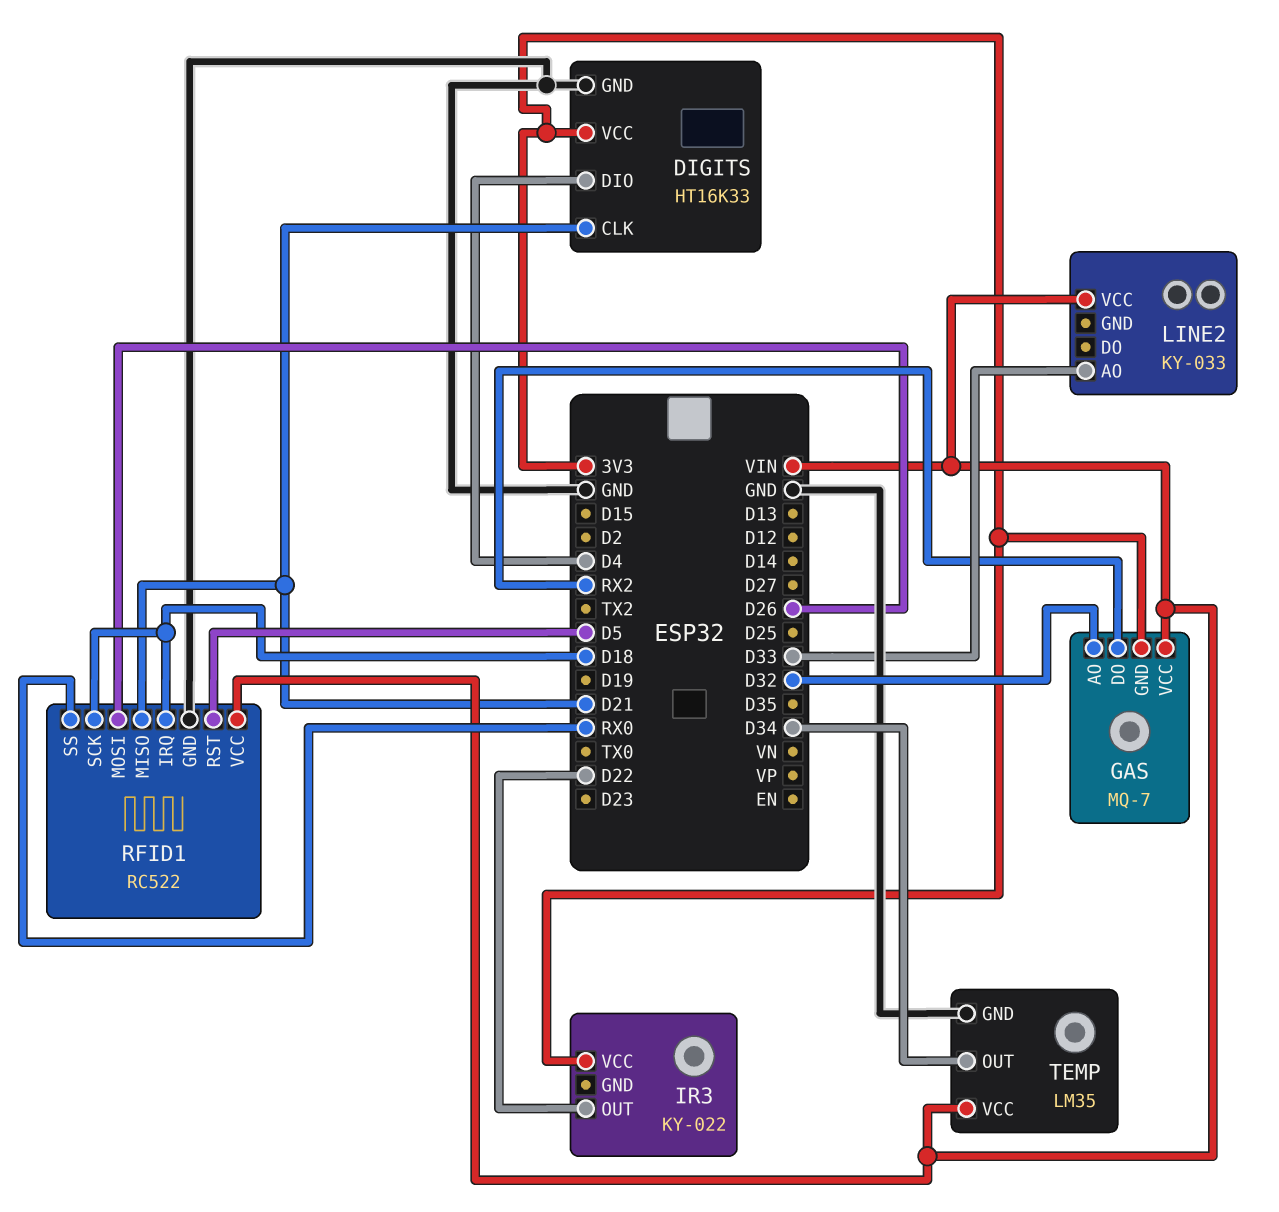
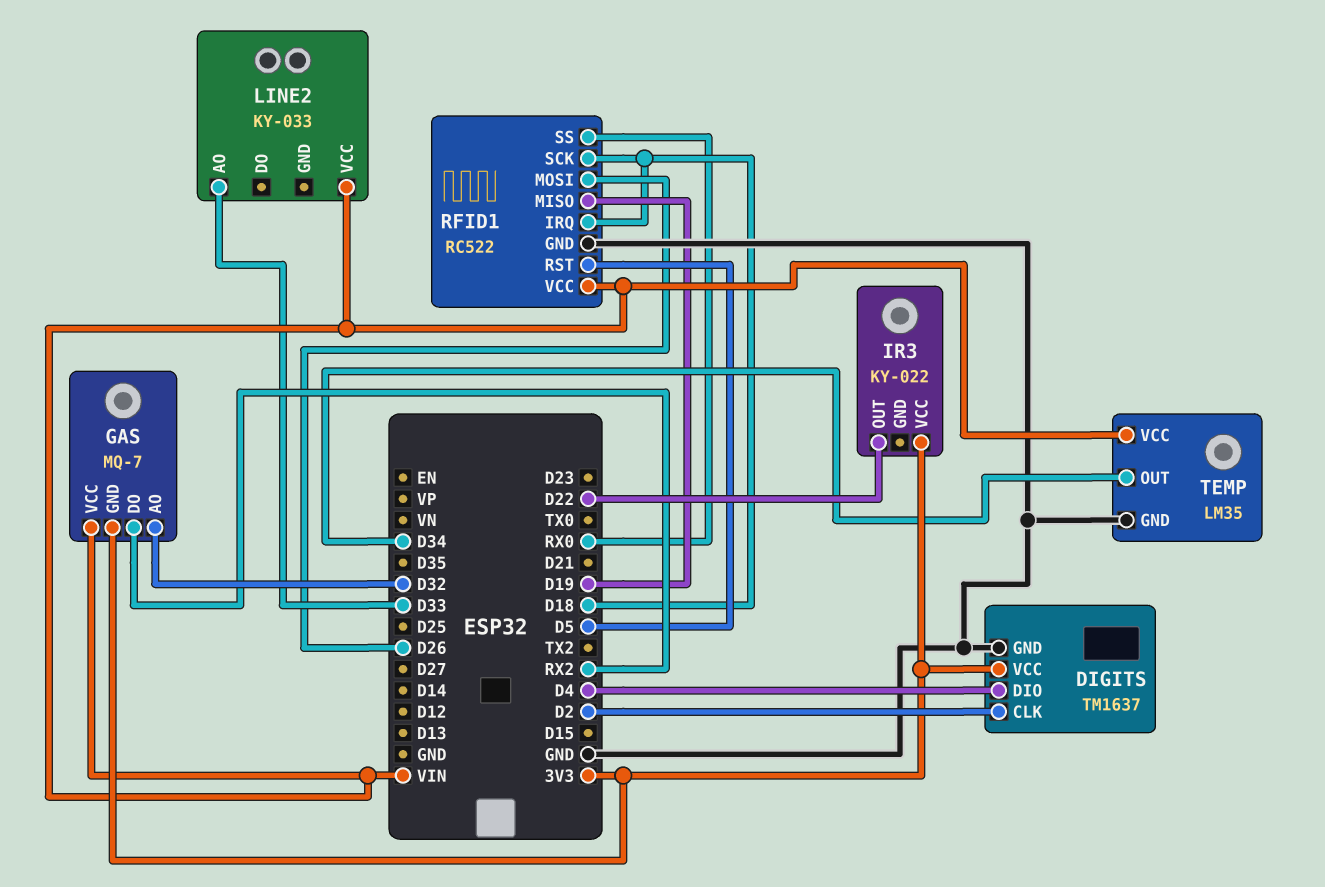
DIGITS: HT16K33 -> TM1637
DIGITS pin CLK: D21 -> D2
RFID1 pin MISO: D21 -> D19

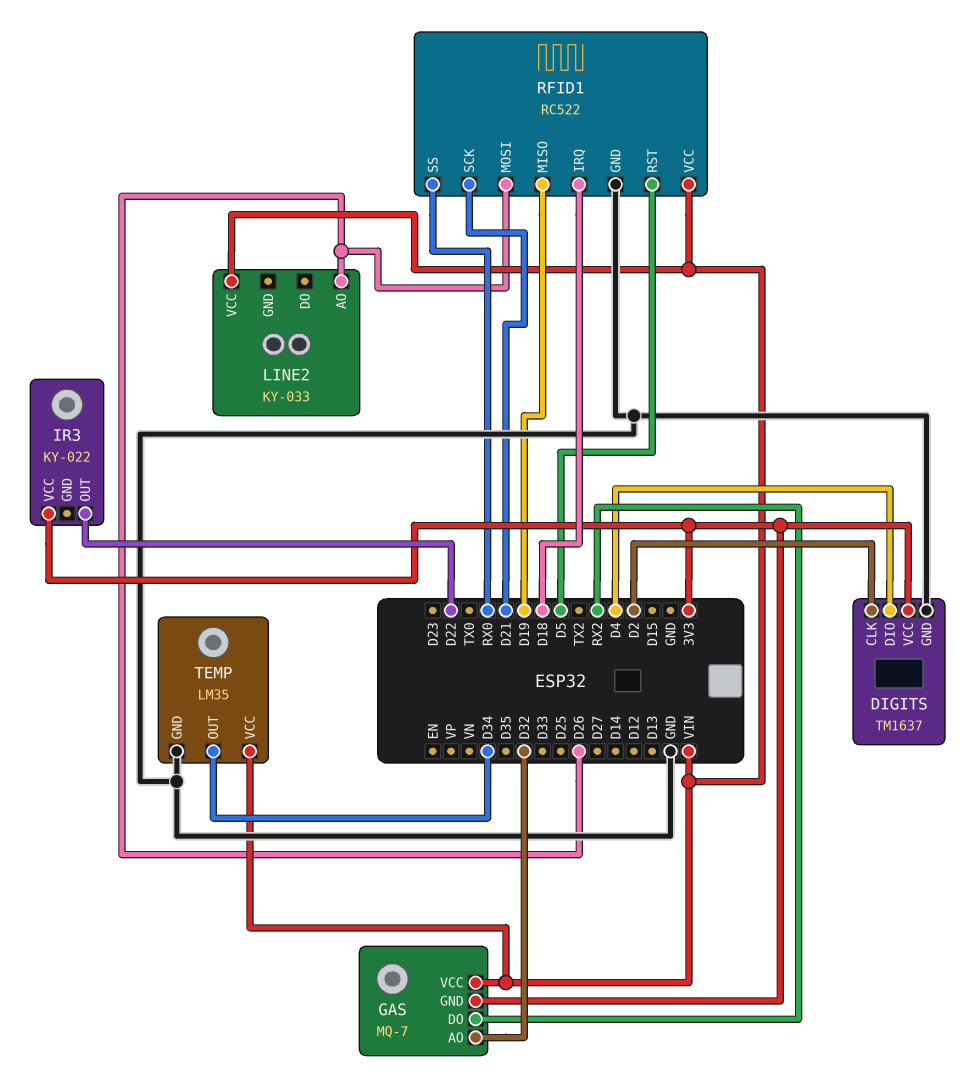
LINE2 pin AO: D33 -> D26
RFID1 pin SCK: D18 -> D21

